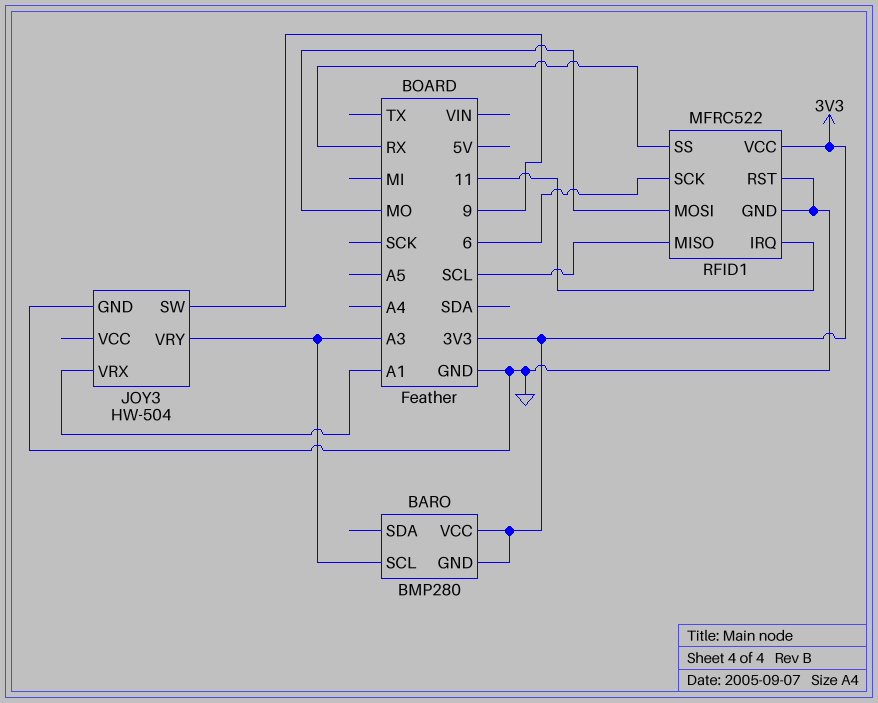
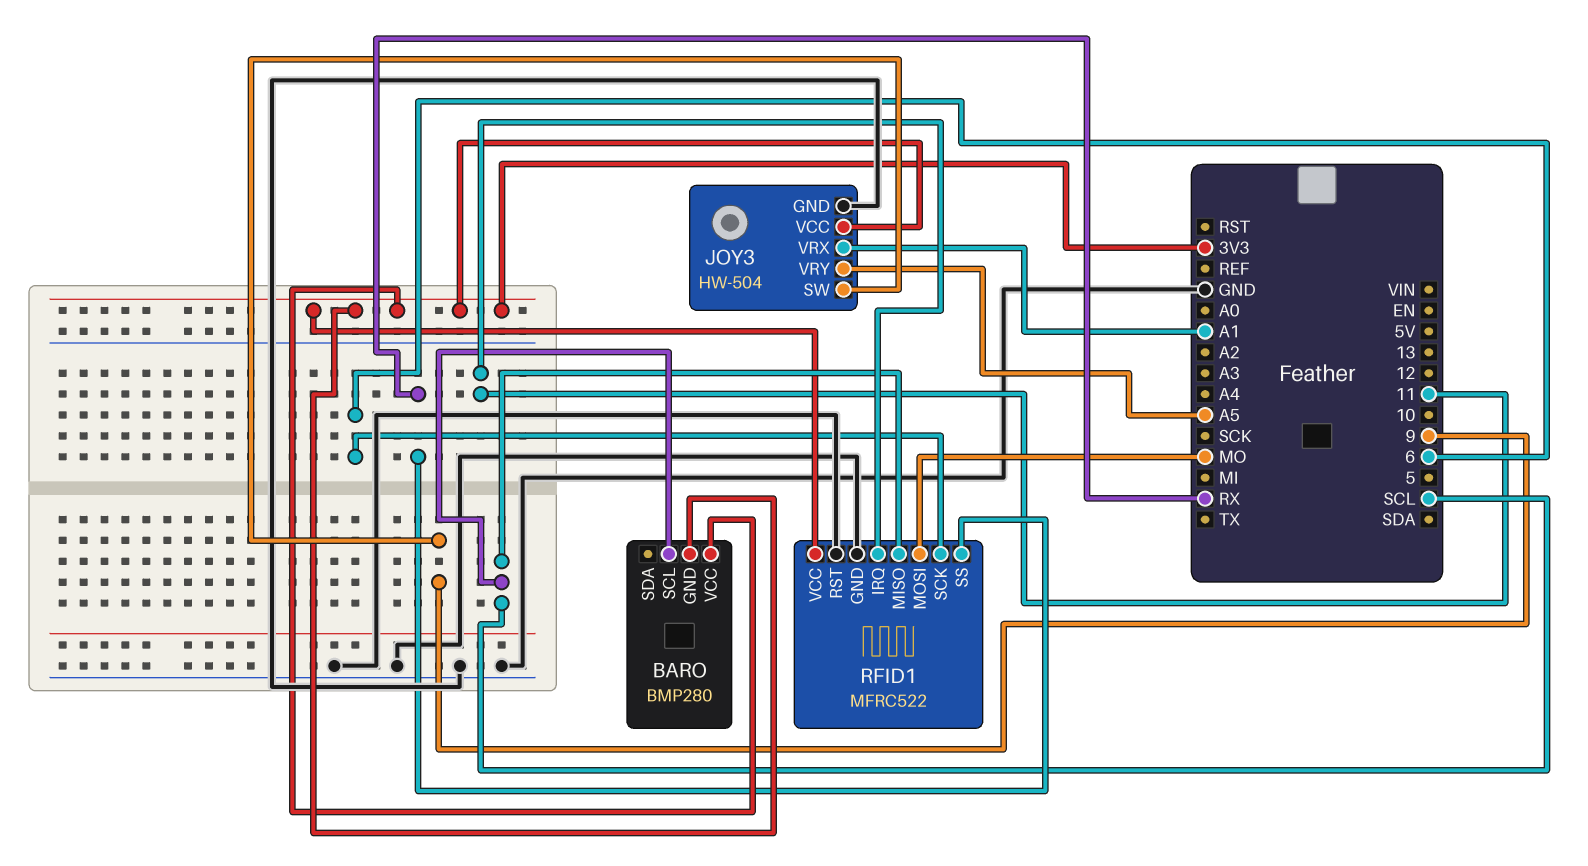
BARO pin SCL: A3 -> SCL
JOY3 pin VCC: none -> 3V3
JOY3 pin VRY: A3 -> A5

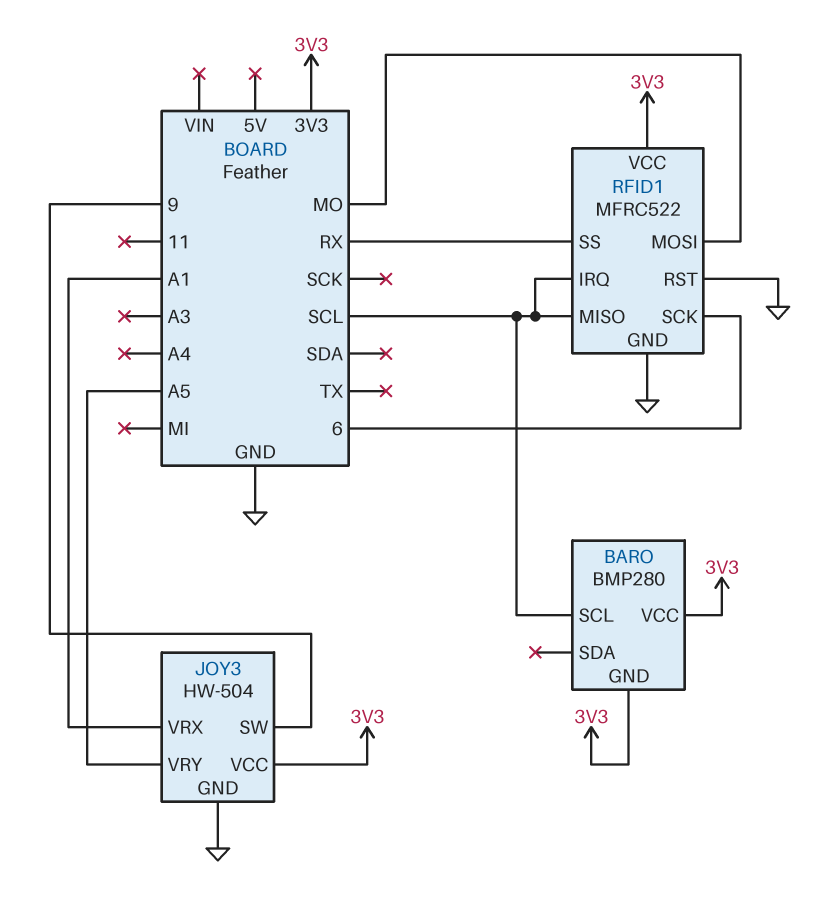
RFID1 pin IRQ: 11 -> SCL

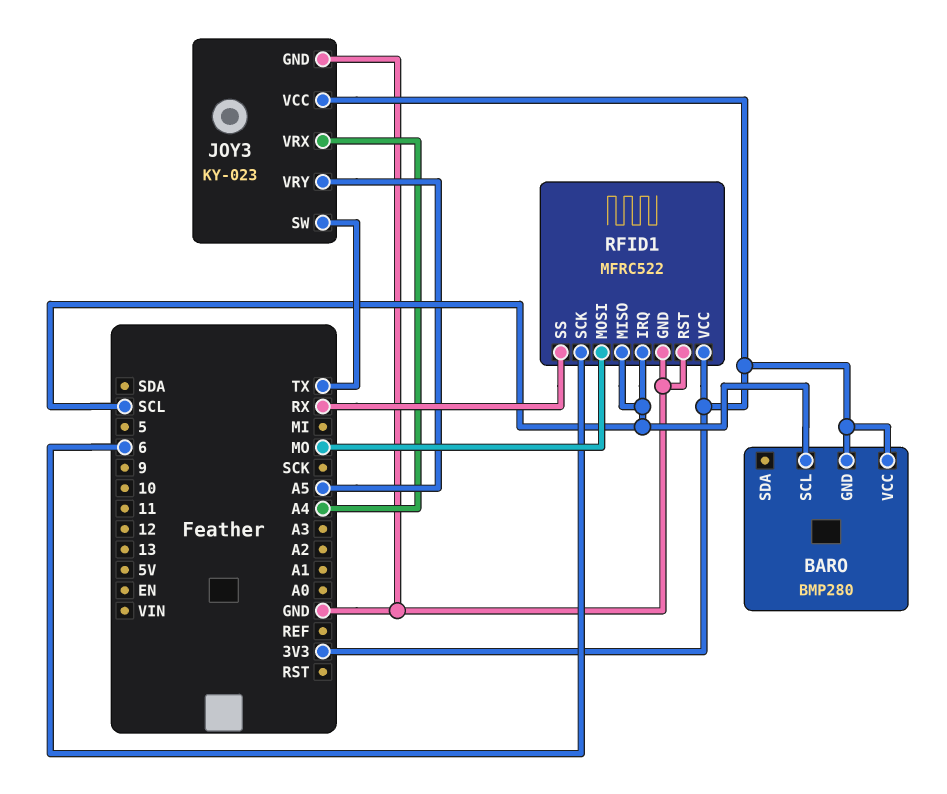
JOY3: HW-504 -> KY-023
JOY3 pin SW: 9 -> TX
JOY3 pin VRX: A1 -> A4

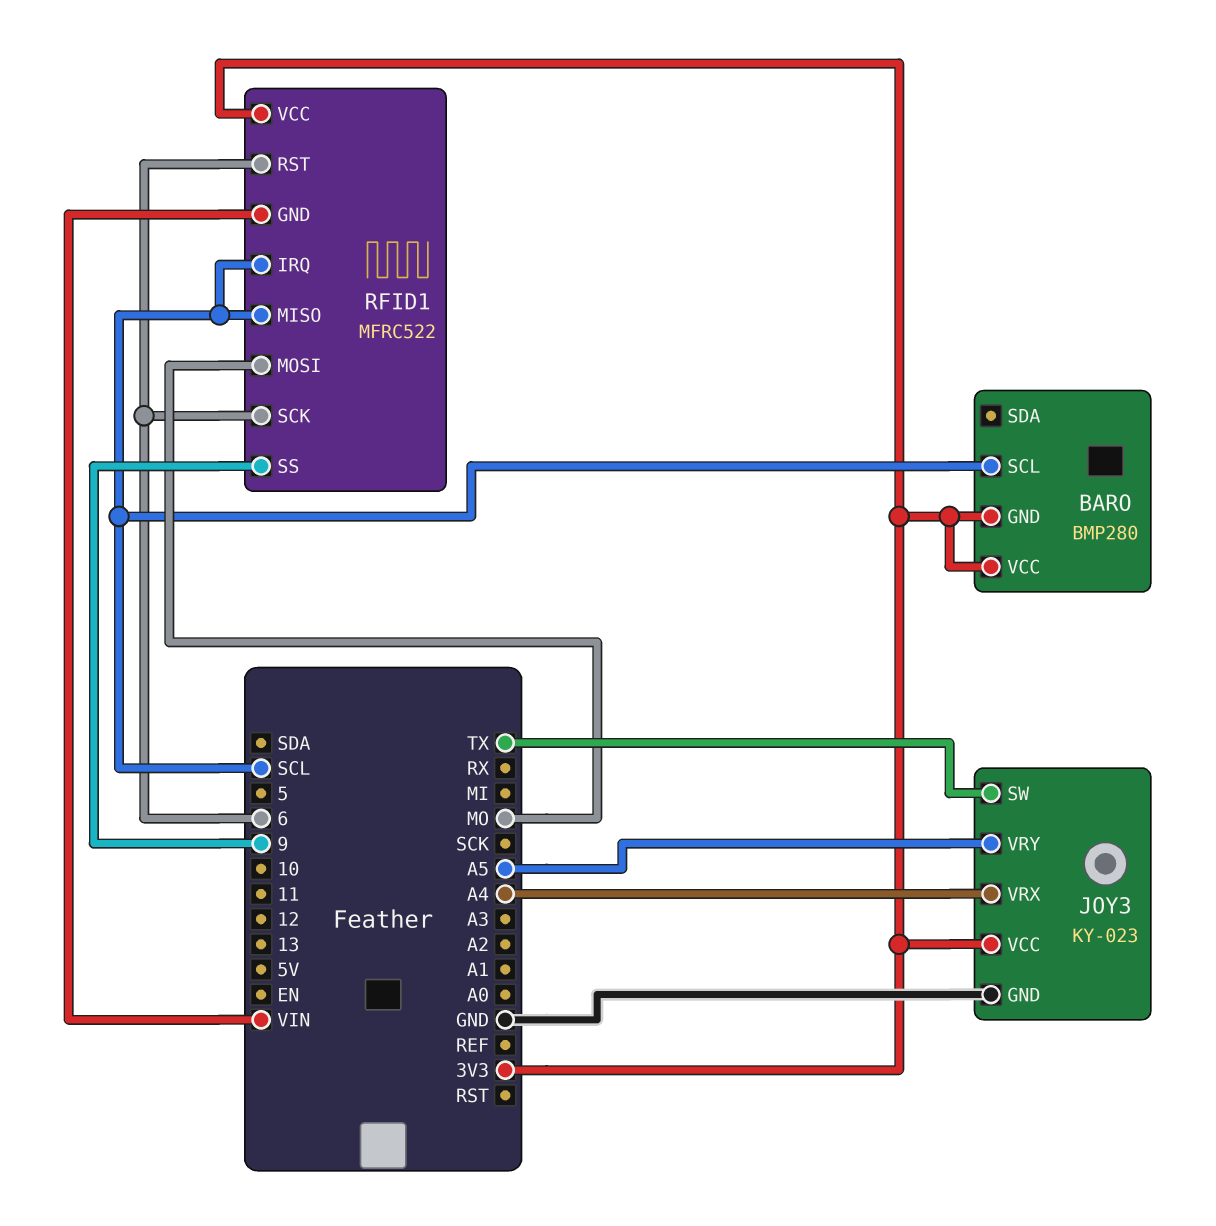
RFID1 pin GND: GND -> VIN
RFID1 pin RST: GND -> 6
RFID1 pin SS: RX -> 9

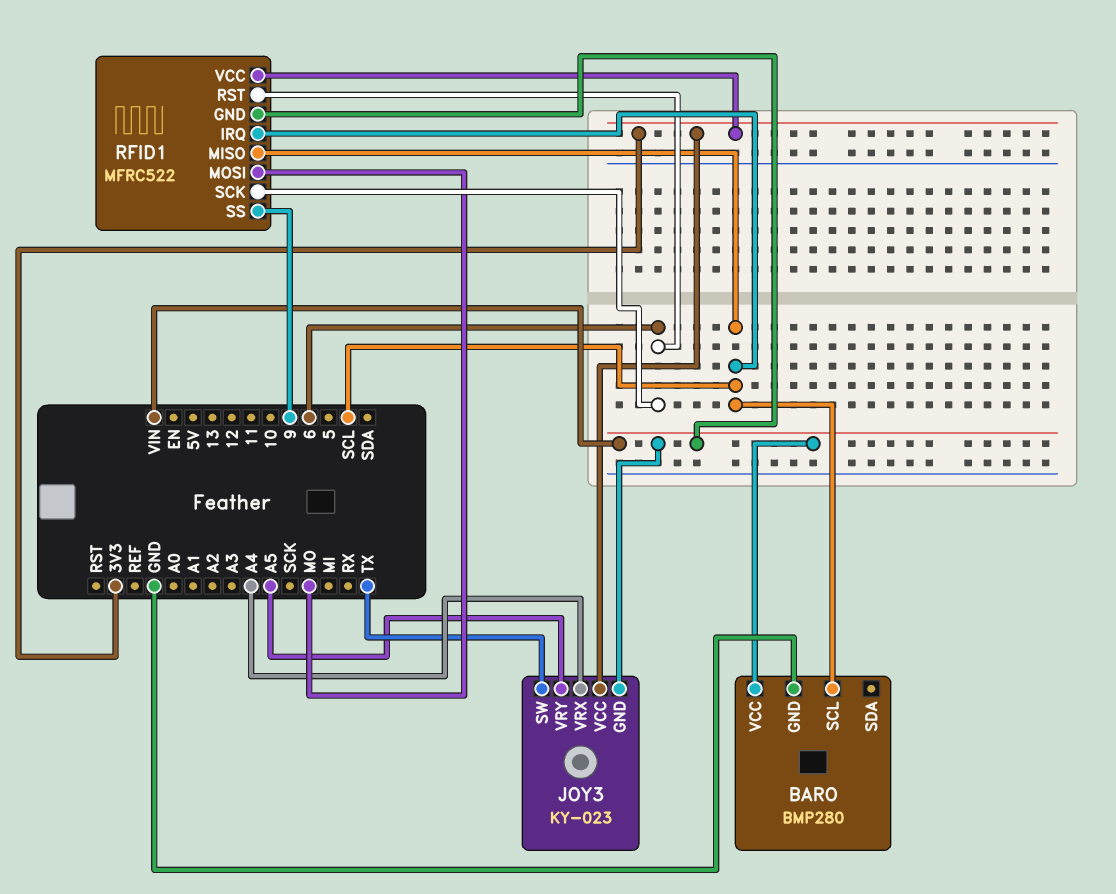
BARO pin GND: 3V3 -> GND
BARO pin VCC: 3V3 -> VIN
JOY3 pin GND: GND -> VIN

